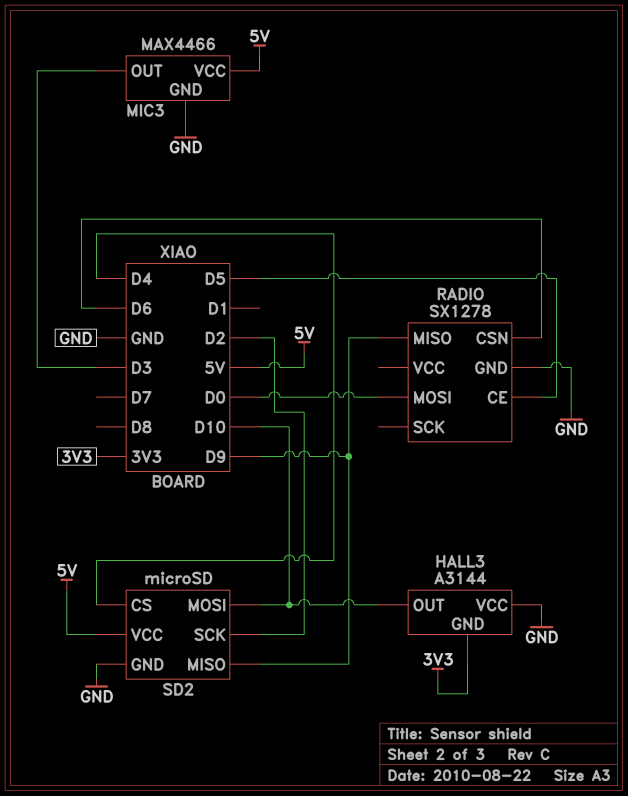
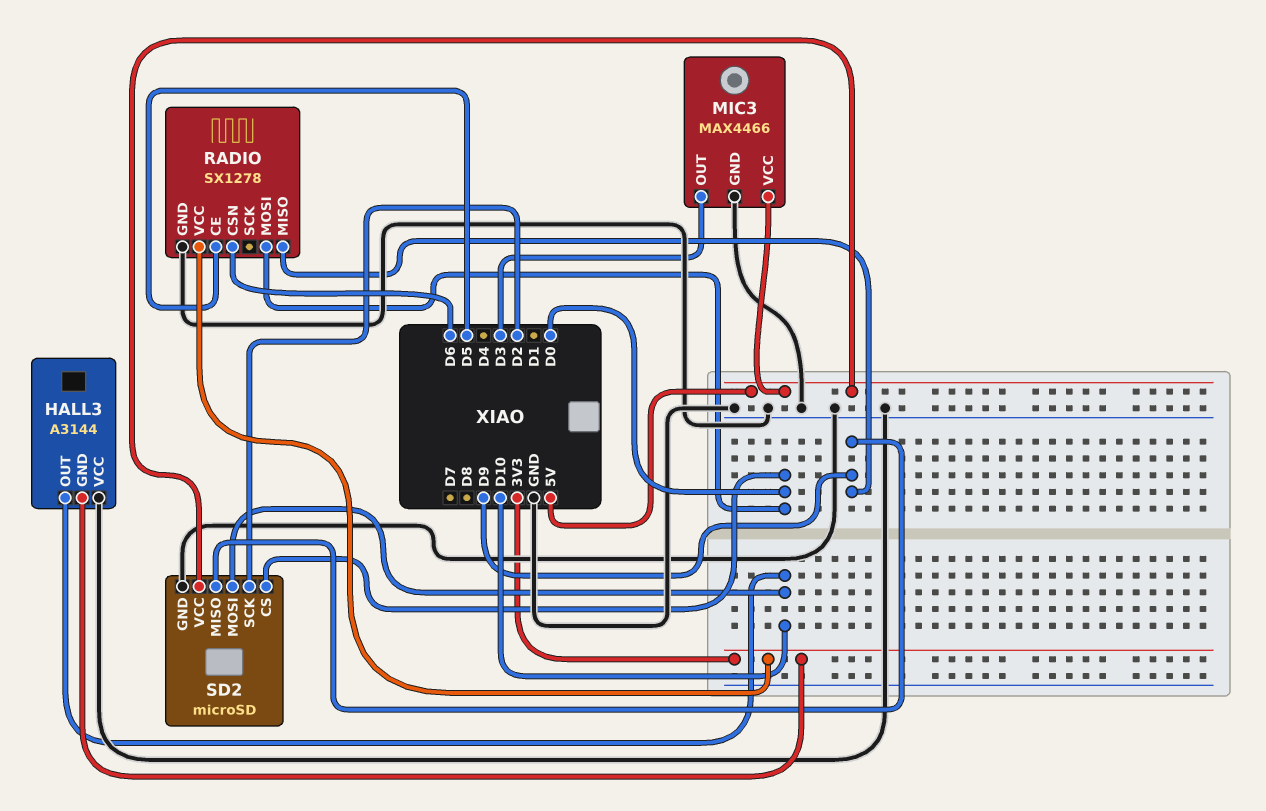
RADIO pin VCC: none -> 3V3
SD2 pin CS: D4 -> D0

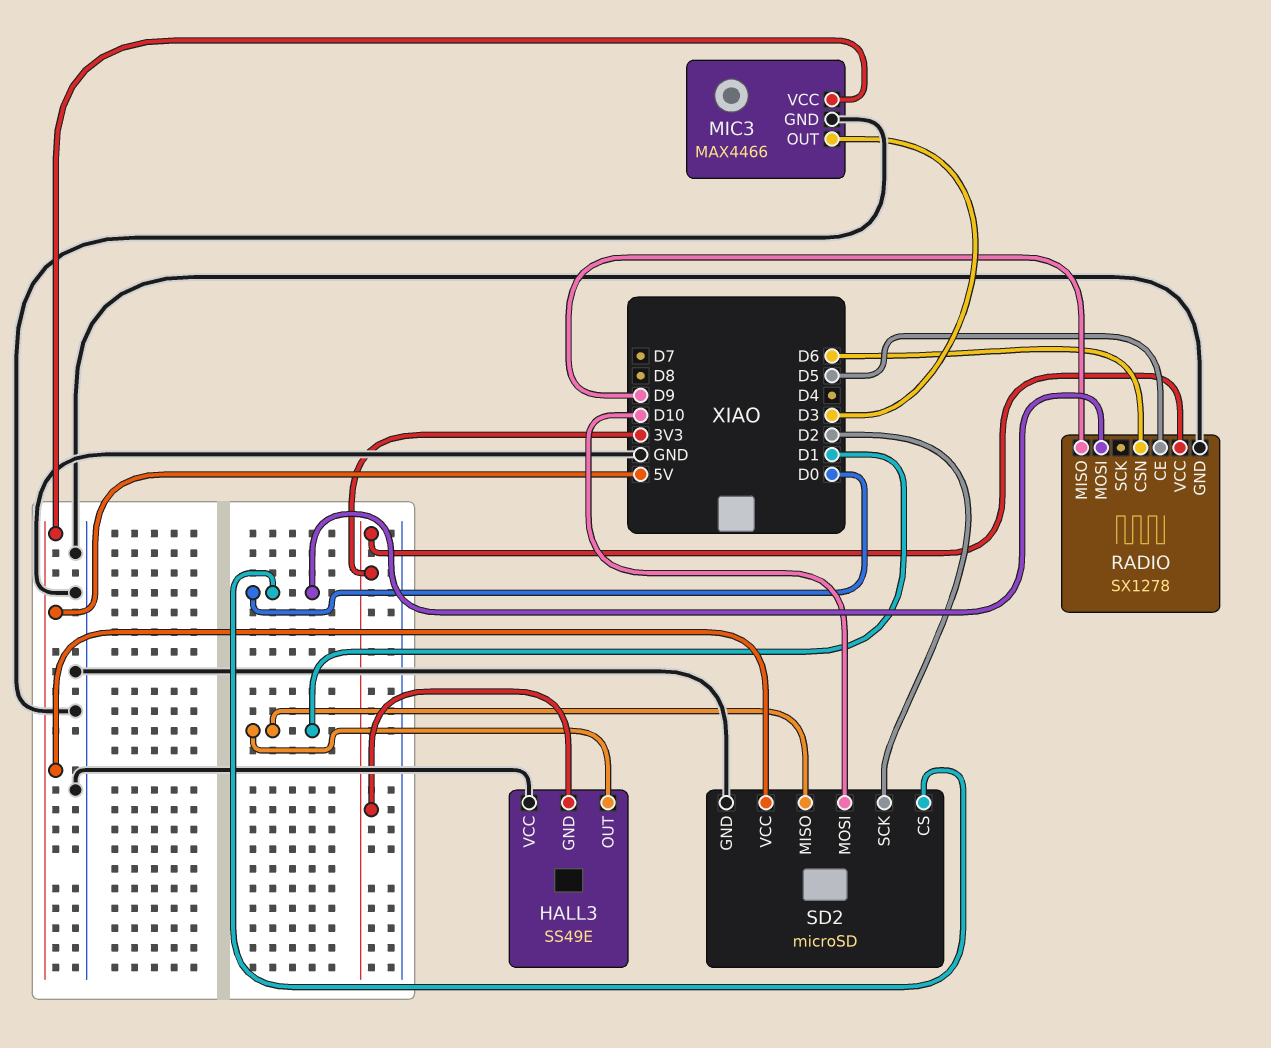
HALL3: A3144 -> SS49E
HALL3 pin OUT: D10 -> D1
SD2 pin MISO: D9 -> D1

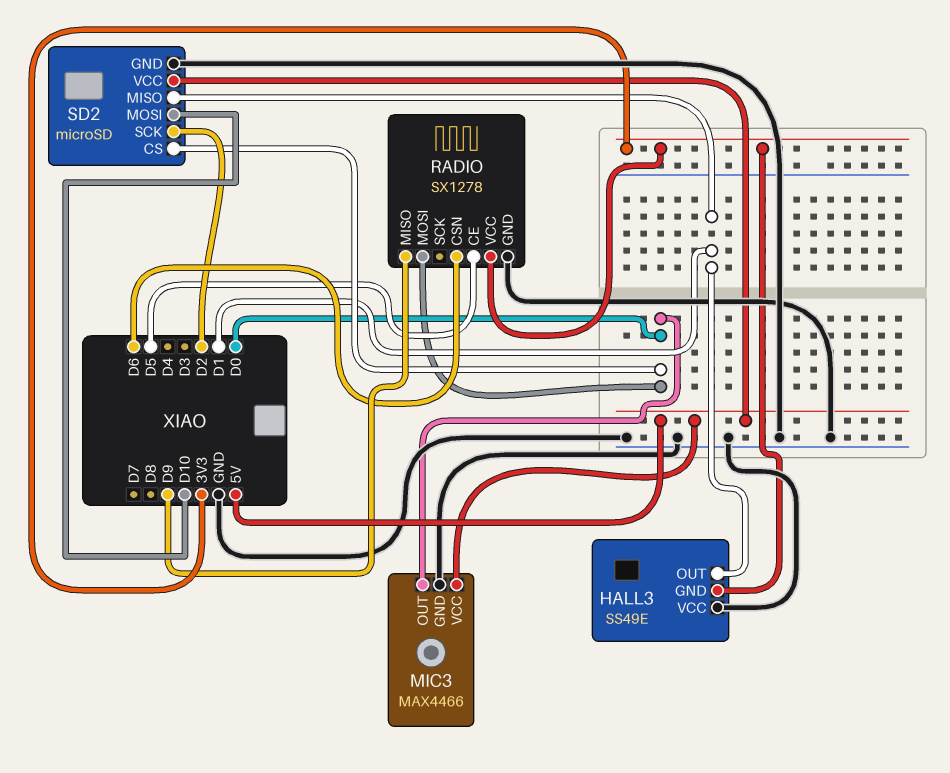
MIC3 pin OUT: D3 -> D0

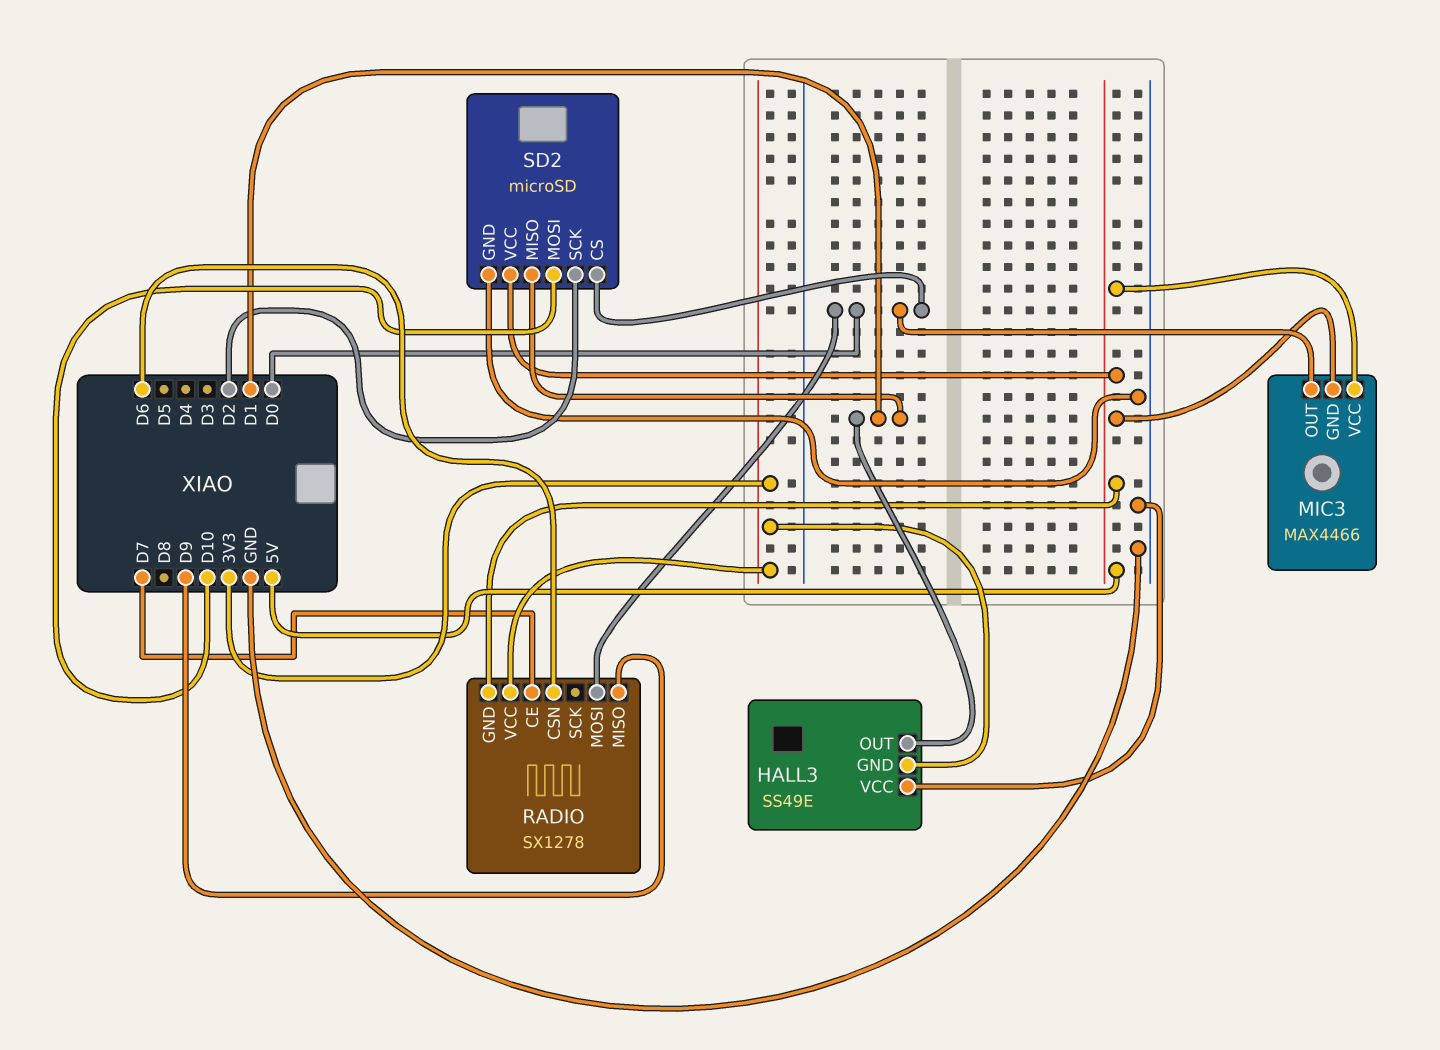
MIC3 pin GND: GND -> 5V
RADIO pin CE: D5 -> D7
RADIO pin GND: GND -> 5V

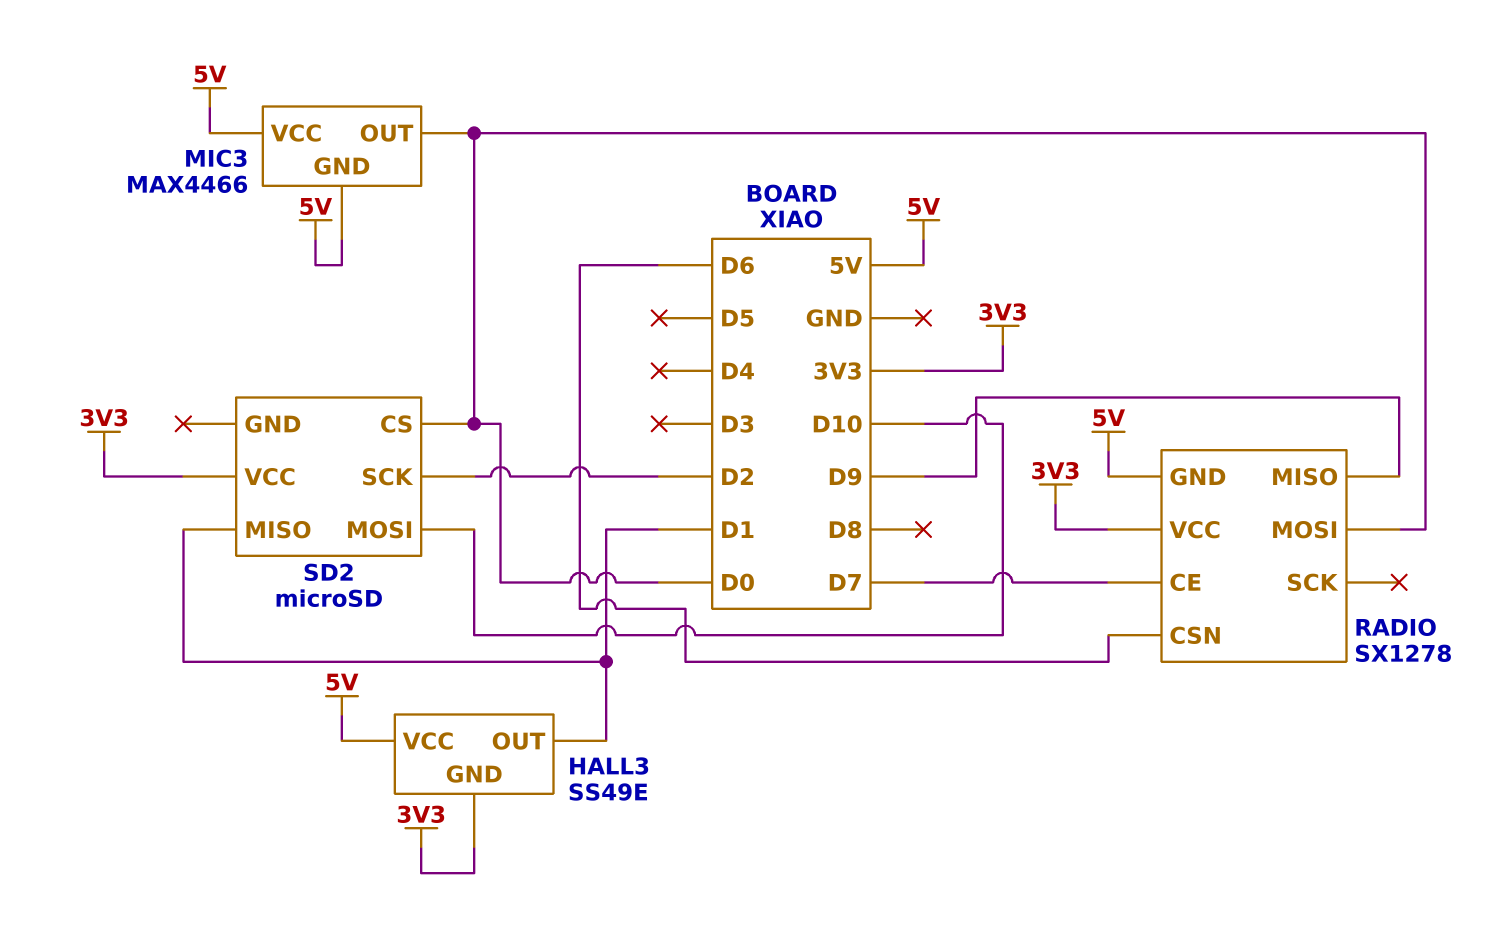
HALL3 pin VCC: GND -> 5V
SD2 pin GND: GND -> none
SD2 pin VCC: 5V -> 3V3

